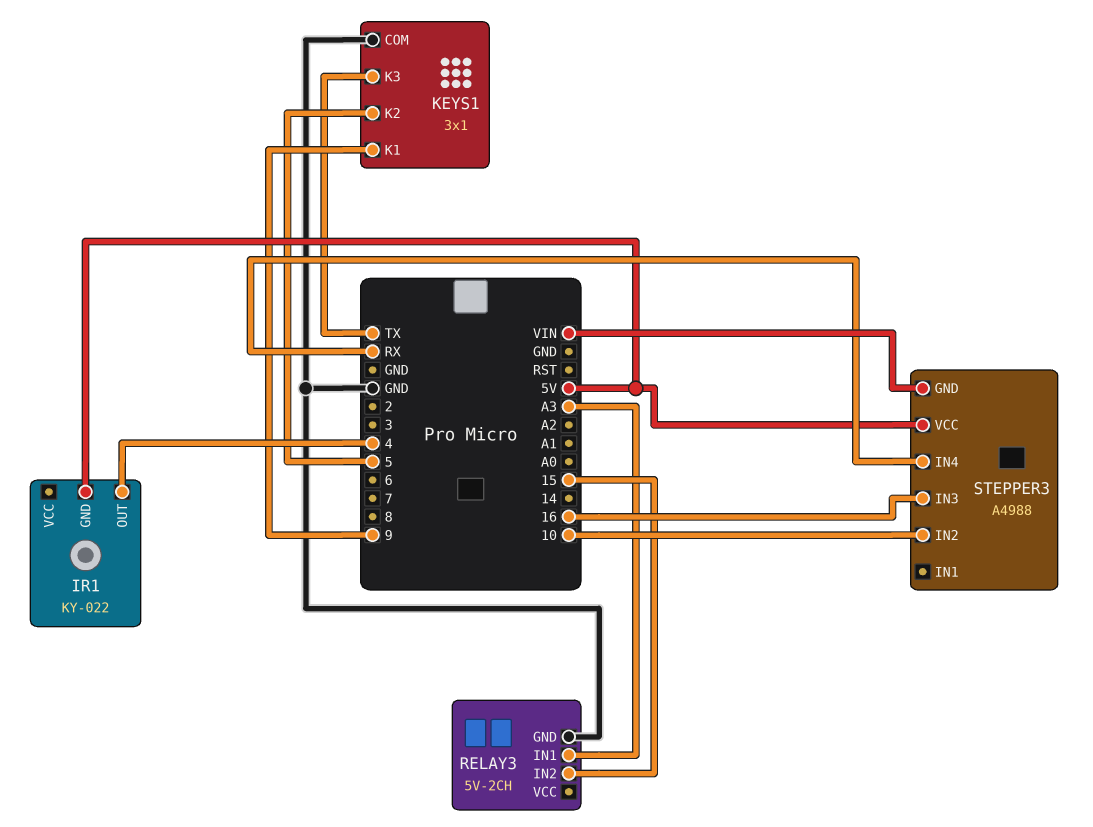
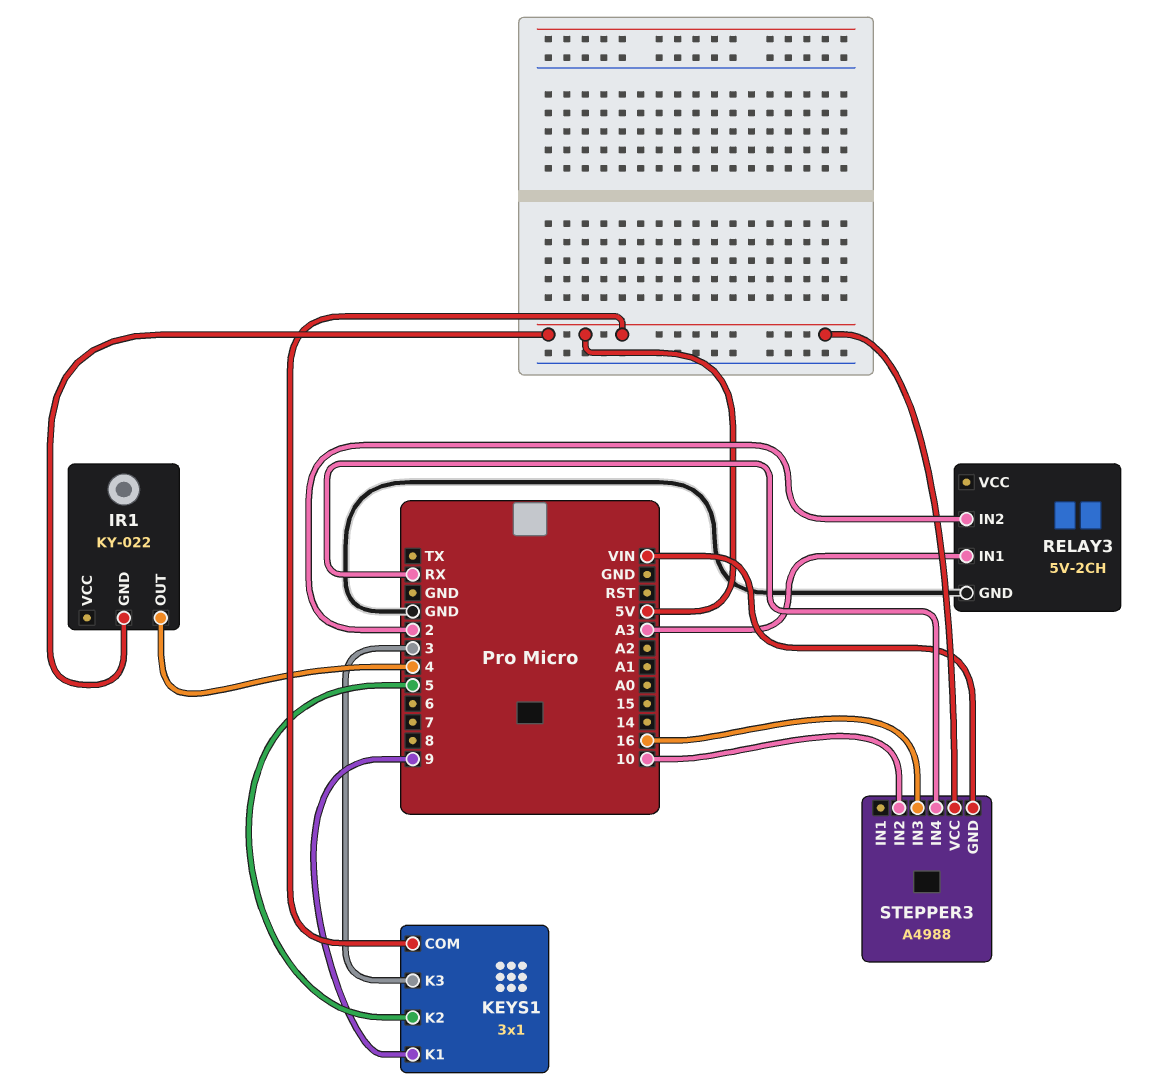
KEYS1 pin COM: GND -> 5V
KEYS1 pin K3: TX -> 3
RELAY3 pin IN2: 15 -> 2

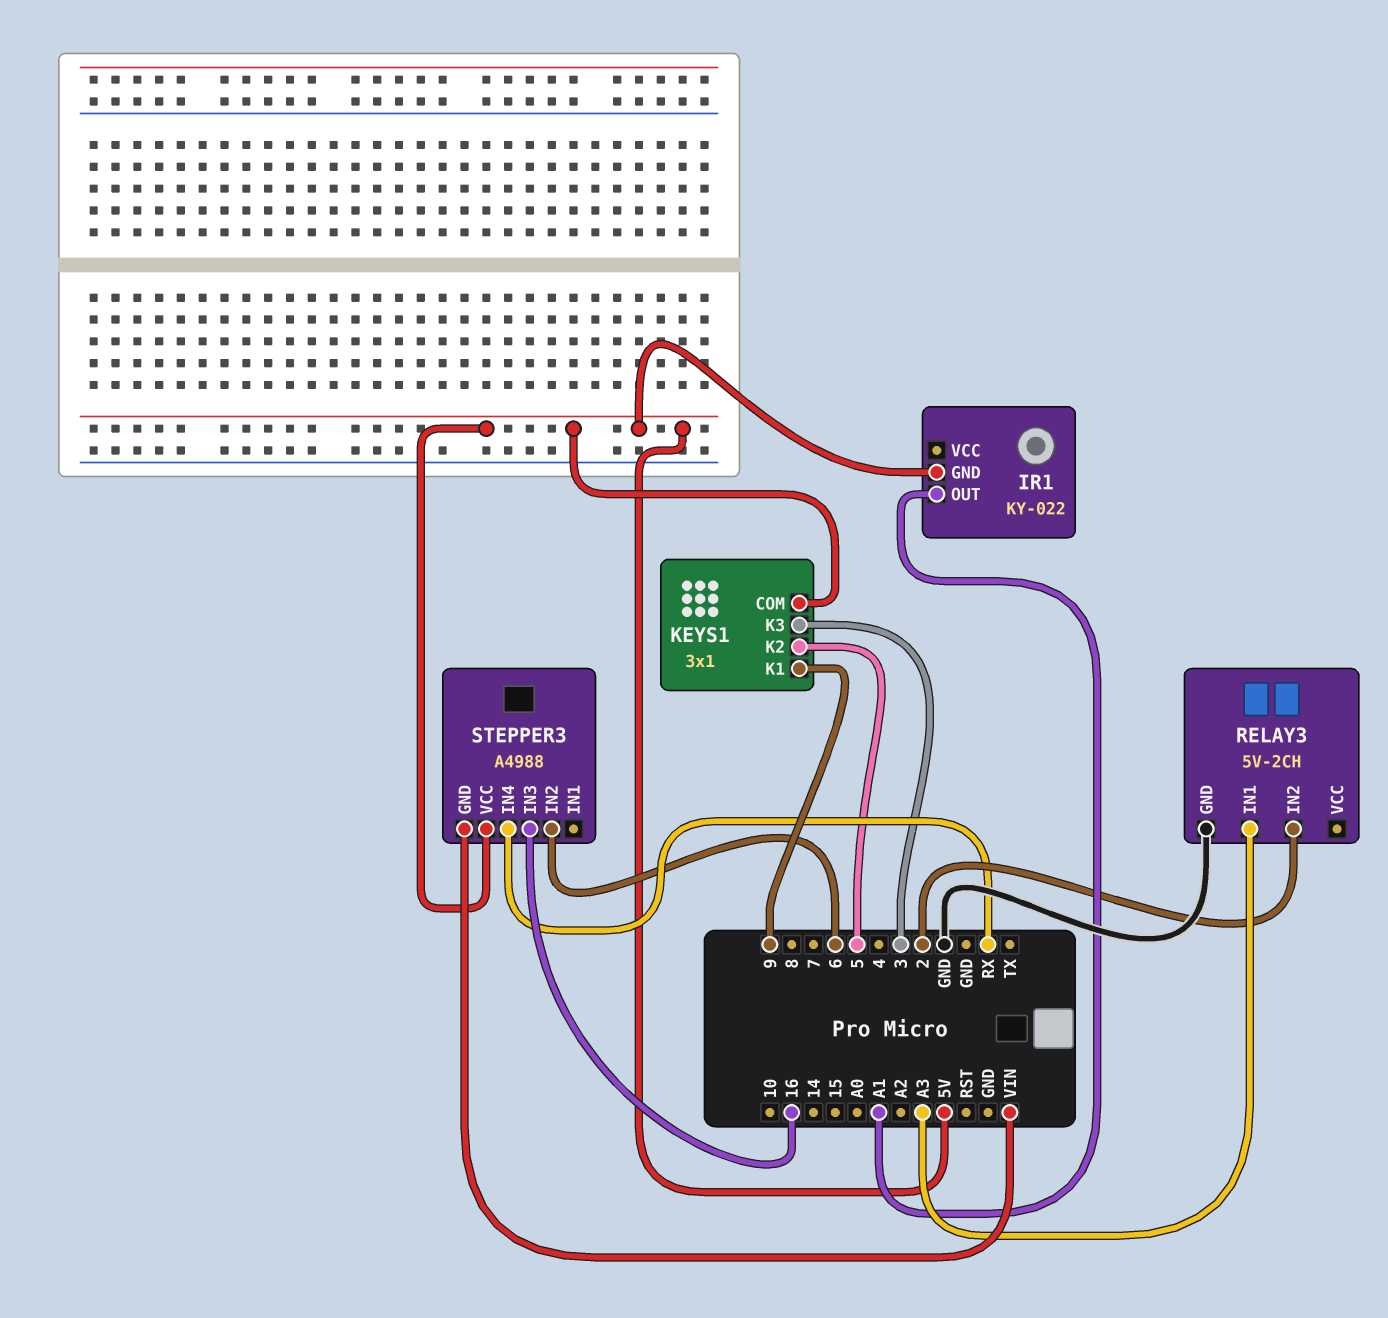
IR1 pin OUT: 4 -> A1
STEPPER3 pin IN2: 10 -> 6

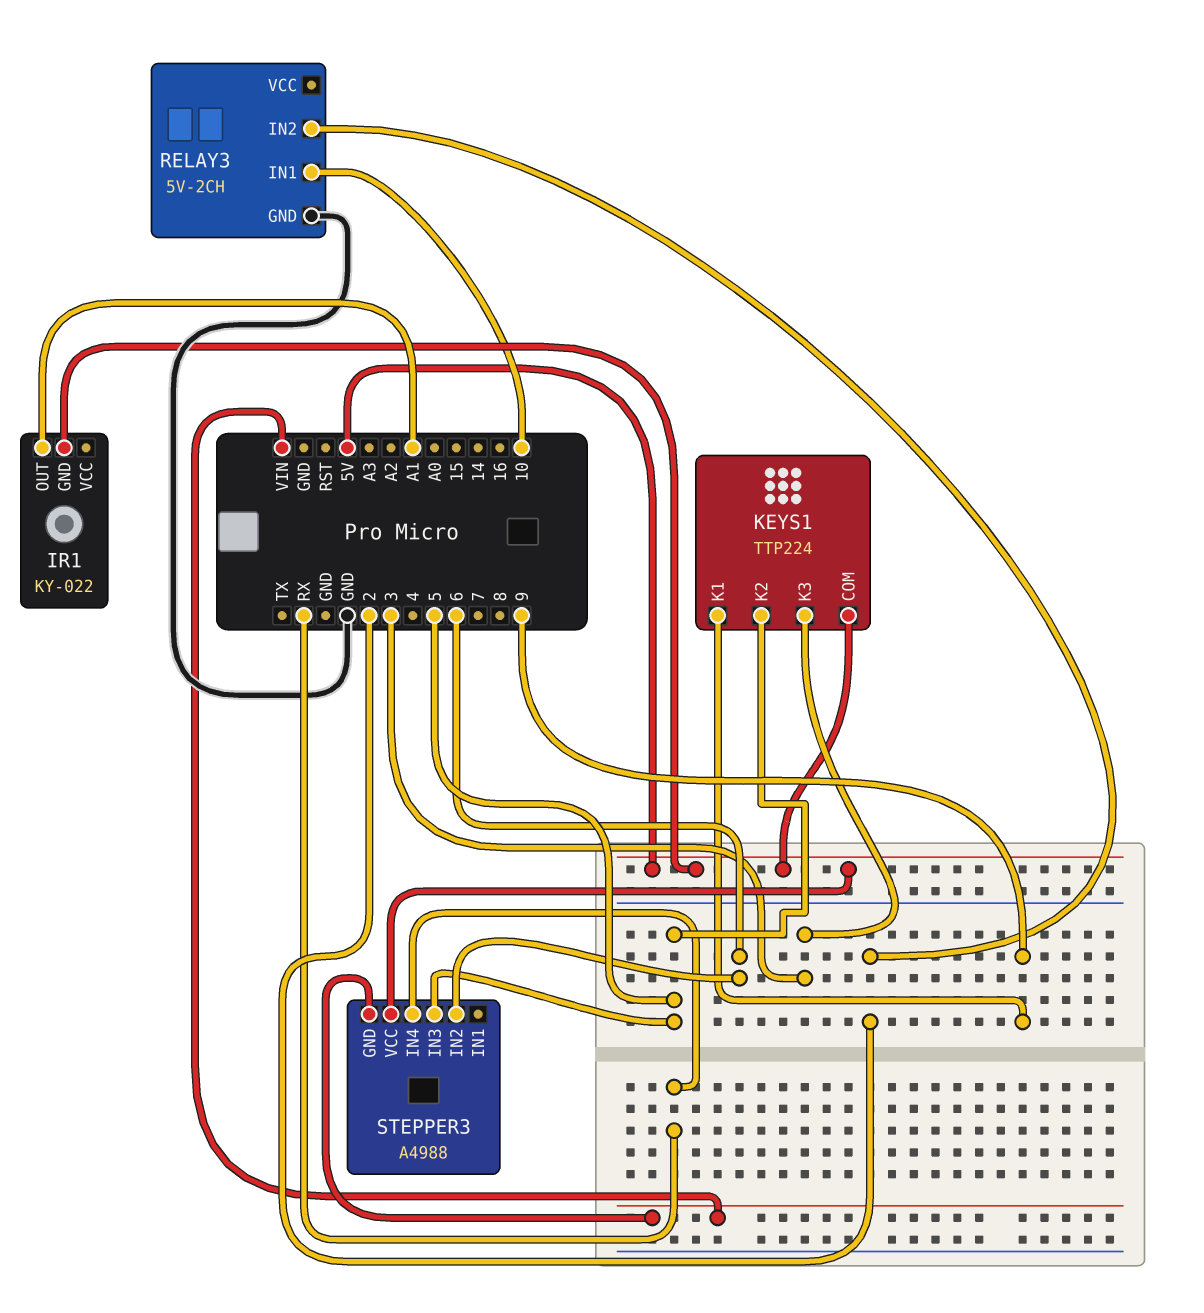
KEYS1: 3x1 -> TTP224
RELAY3 pin IN1: A3 -> 10
STEPPER3 pin IN3: 16 -> 5

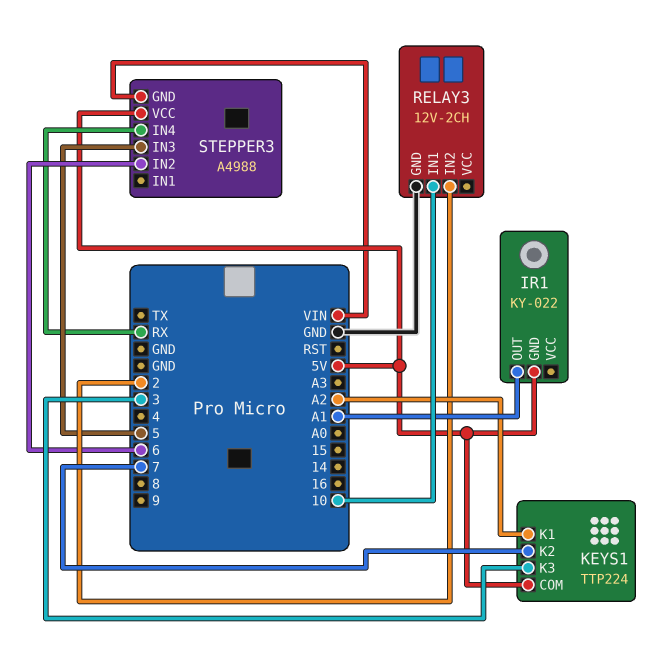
KEYS1 pin K1: 9 -> A2
KEYS1 pin K2: 5 -> 7
RELAY3: 5V-2CH -> 12V-2CH

